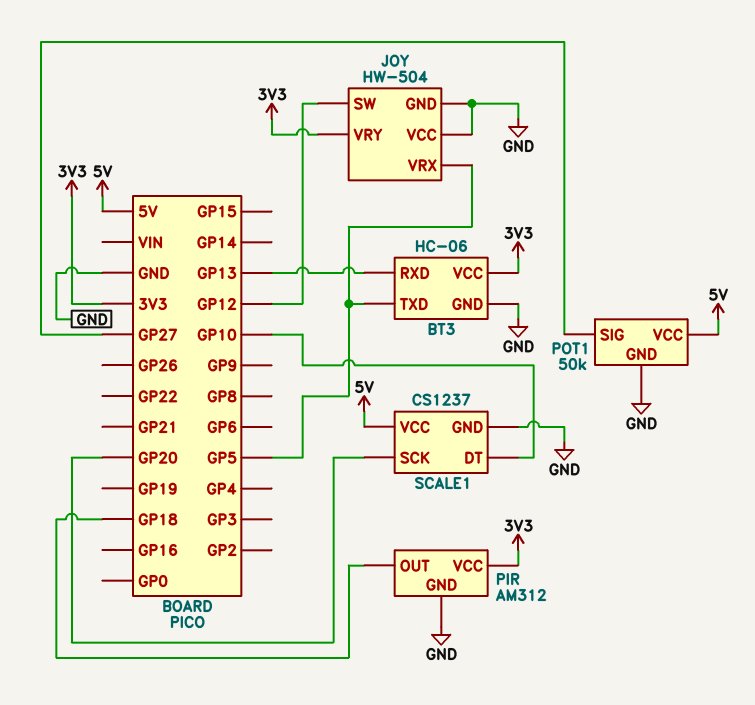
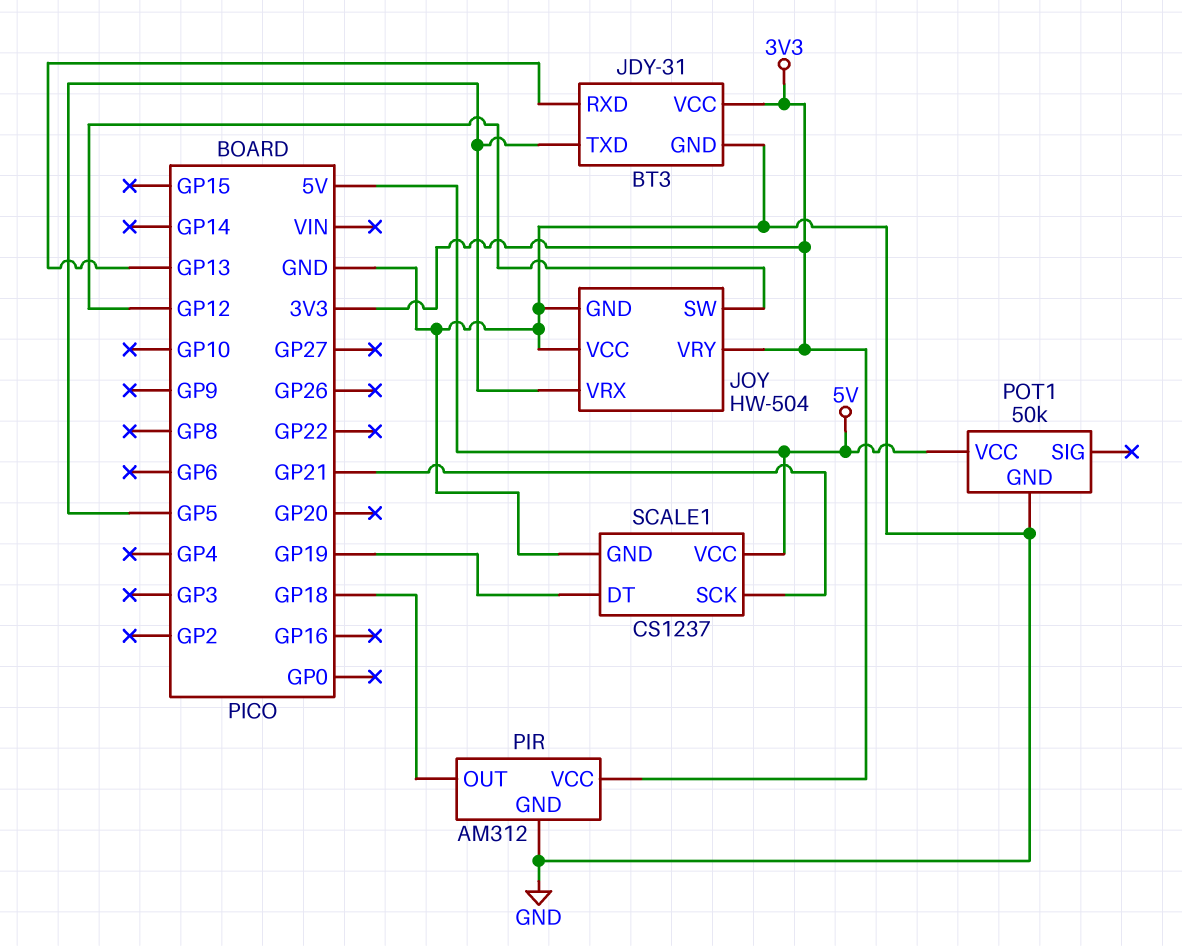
BT3: HC-06 -> JDY-31
POT1 pin SIG: GP27 -> none
SCALE1 pin DT: GP10 -> GP19
SCALE1 pin SCK: GP20 -> GP21

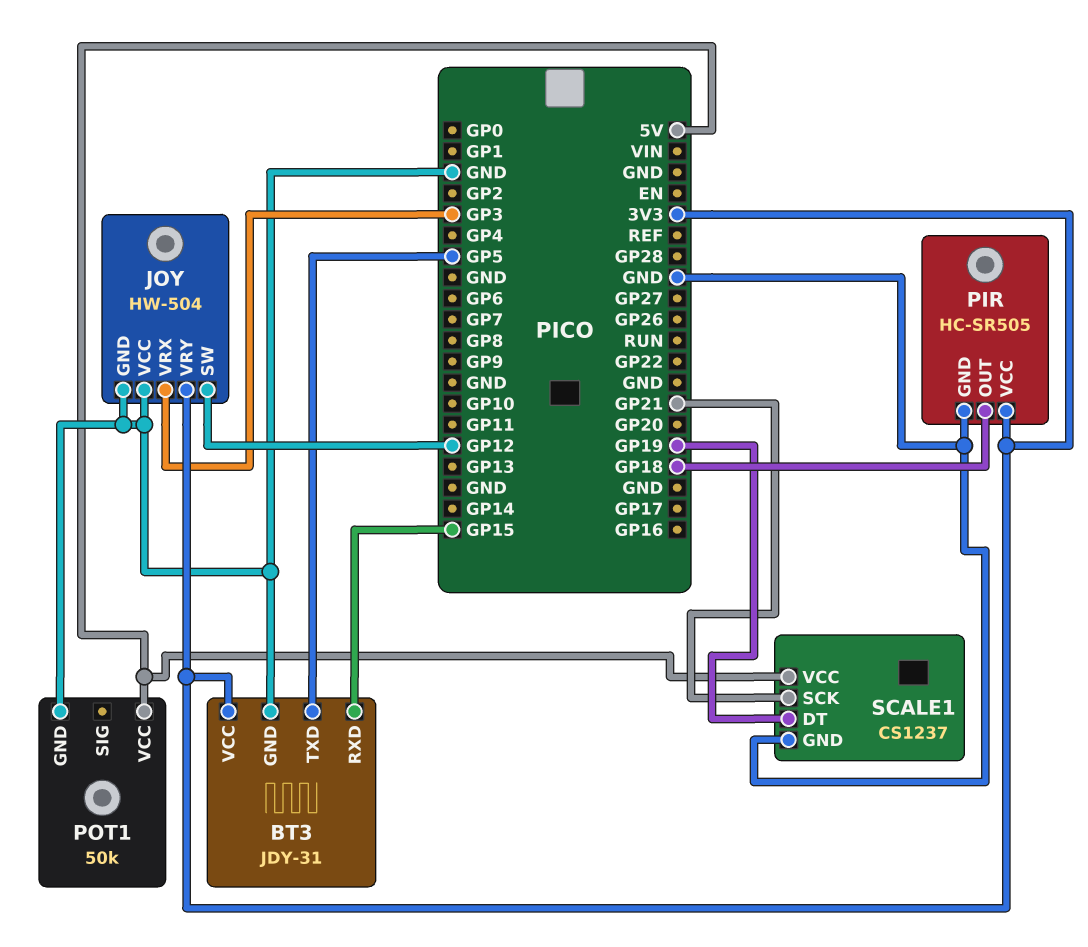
BT3 pin RXD: GP13 -> GP15
JOY pin VRX: GP5 -> GP3
PIR: AM312 -> HC-SR505

